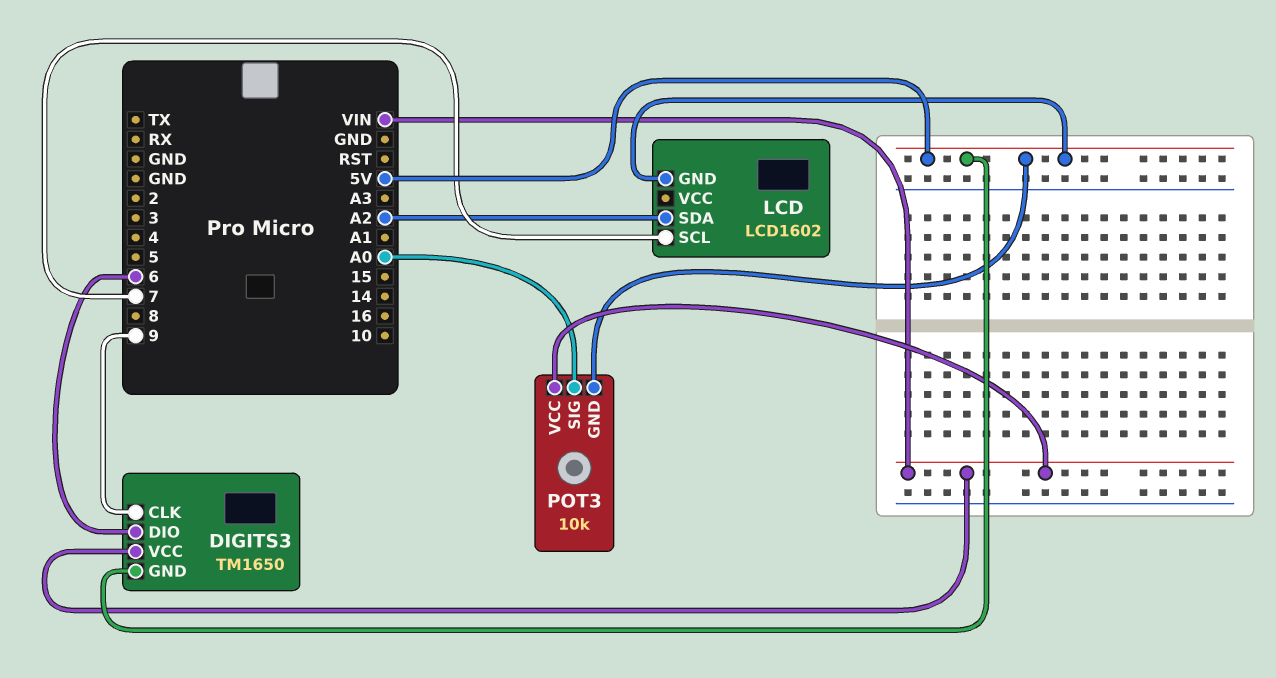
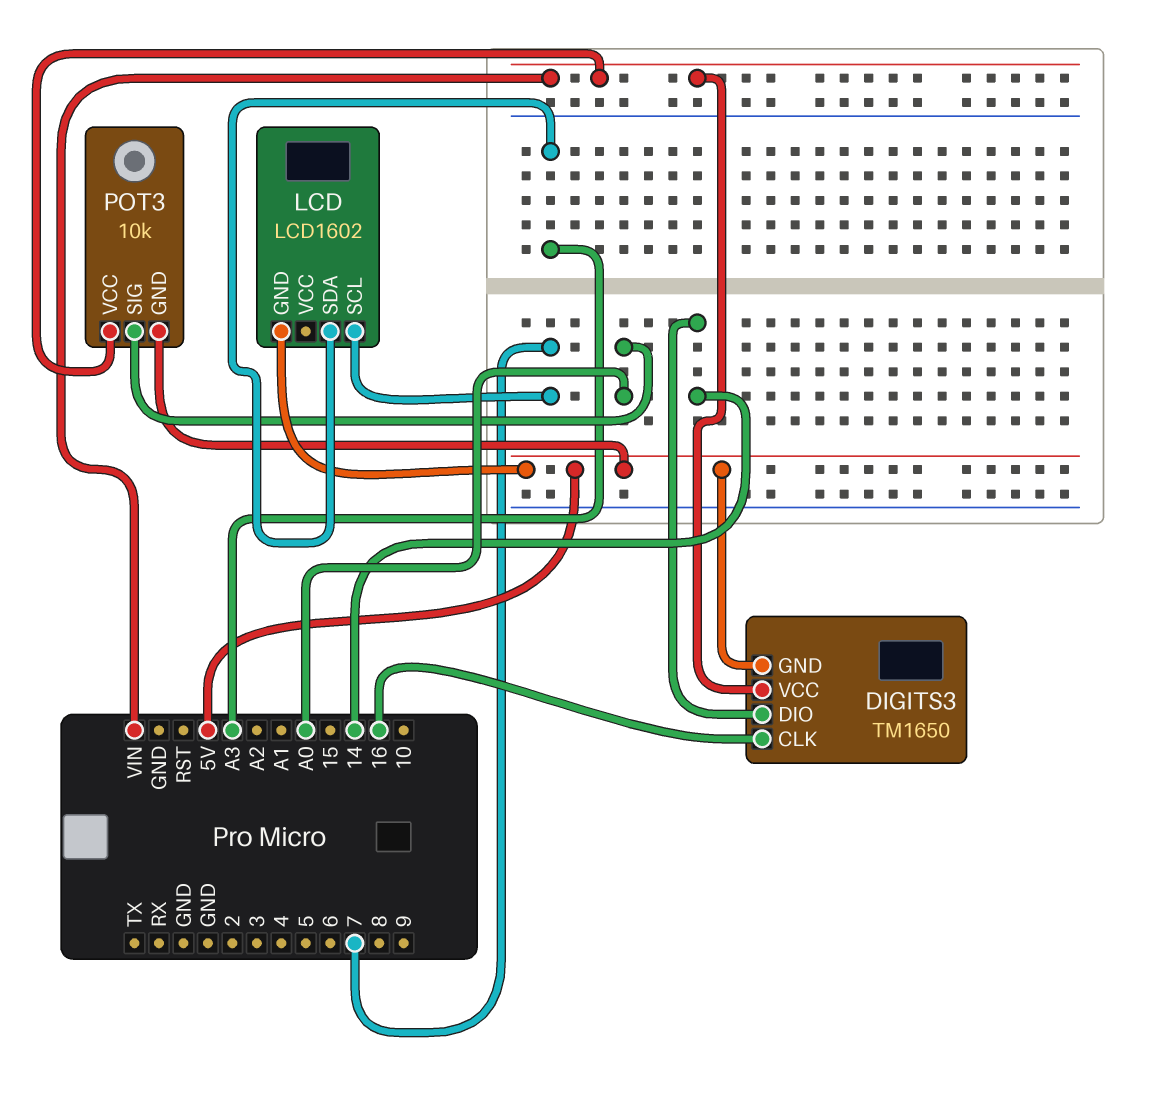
DIGITS3 pin CLK: 9 -> 16
DIGITS3 pin DIO: 6 -> 14
LCD pin SDA: A2 -> A3

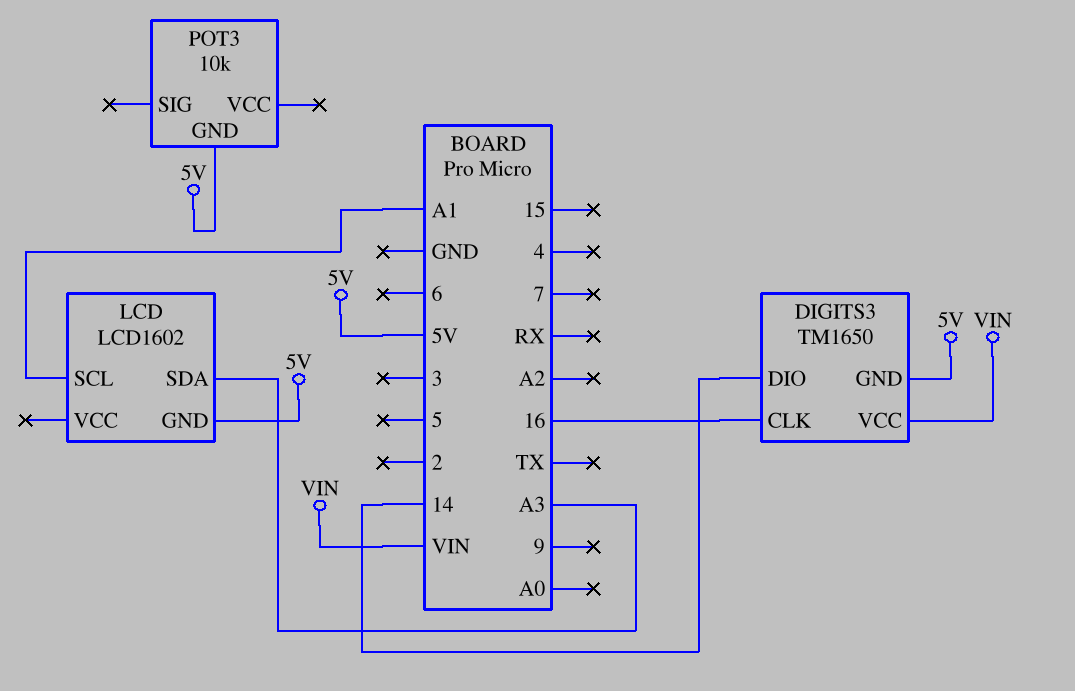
LCD pin SCL: 7 -> A1
POT3 pin SIG: A0 -> none
POT3 pin VCC: VIN -> none

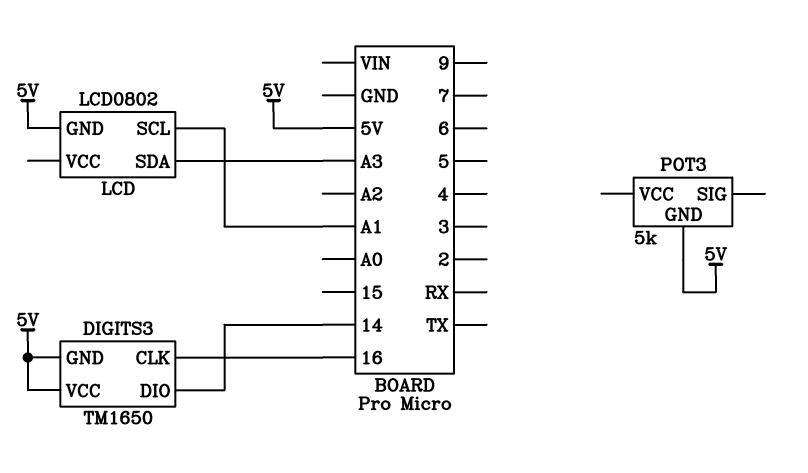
DIGITS3 pin VCC: VIN -> 5V
LCD: LCD1602 -> LCD0802
POT3: 10k -> 5k

